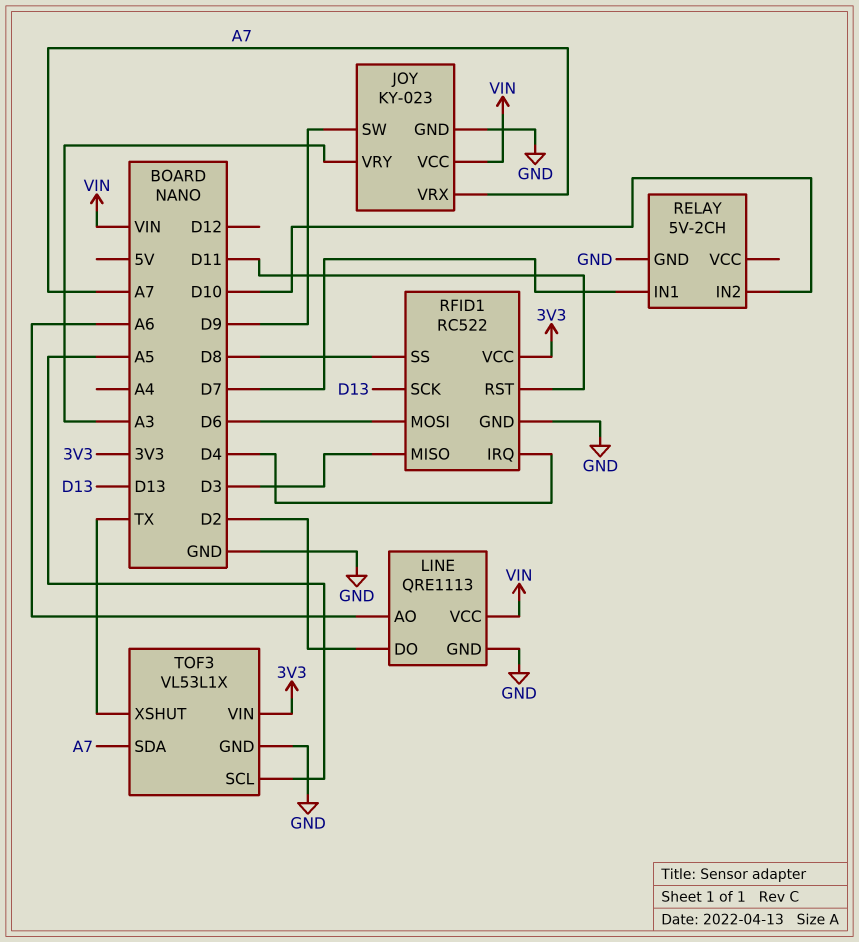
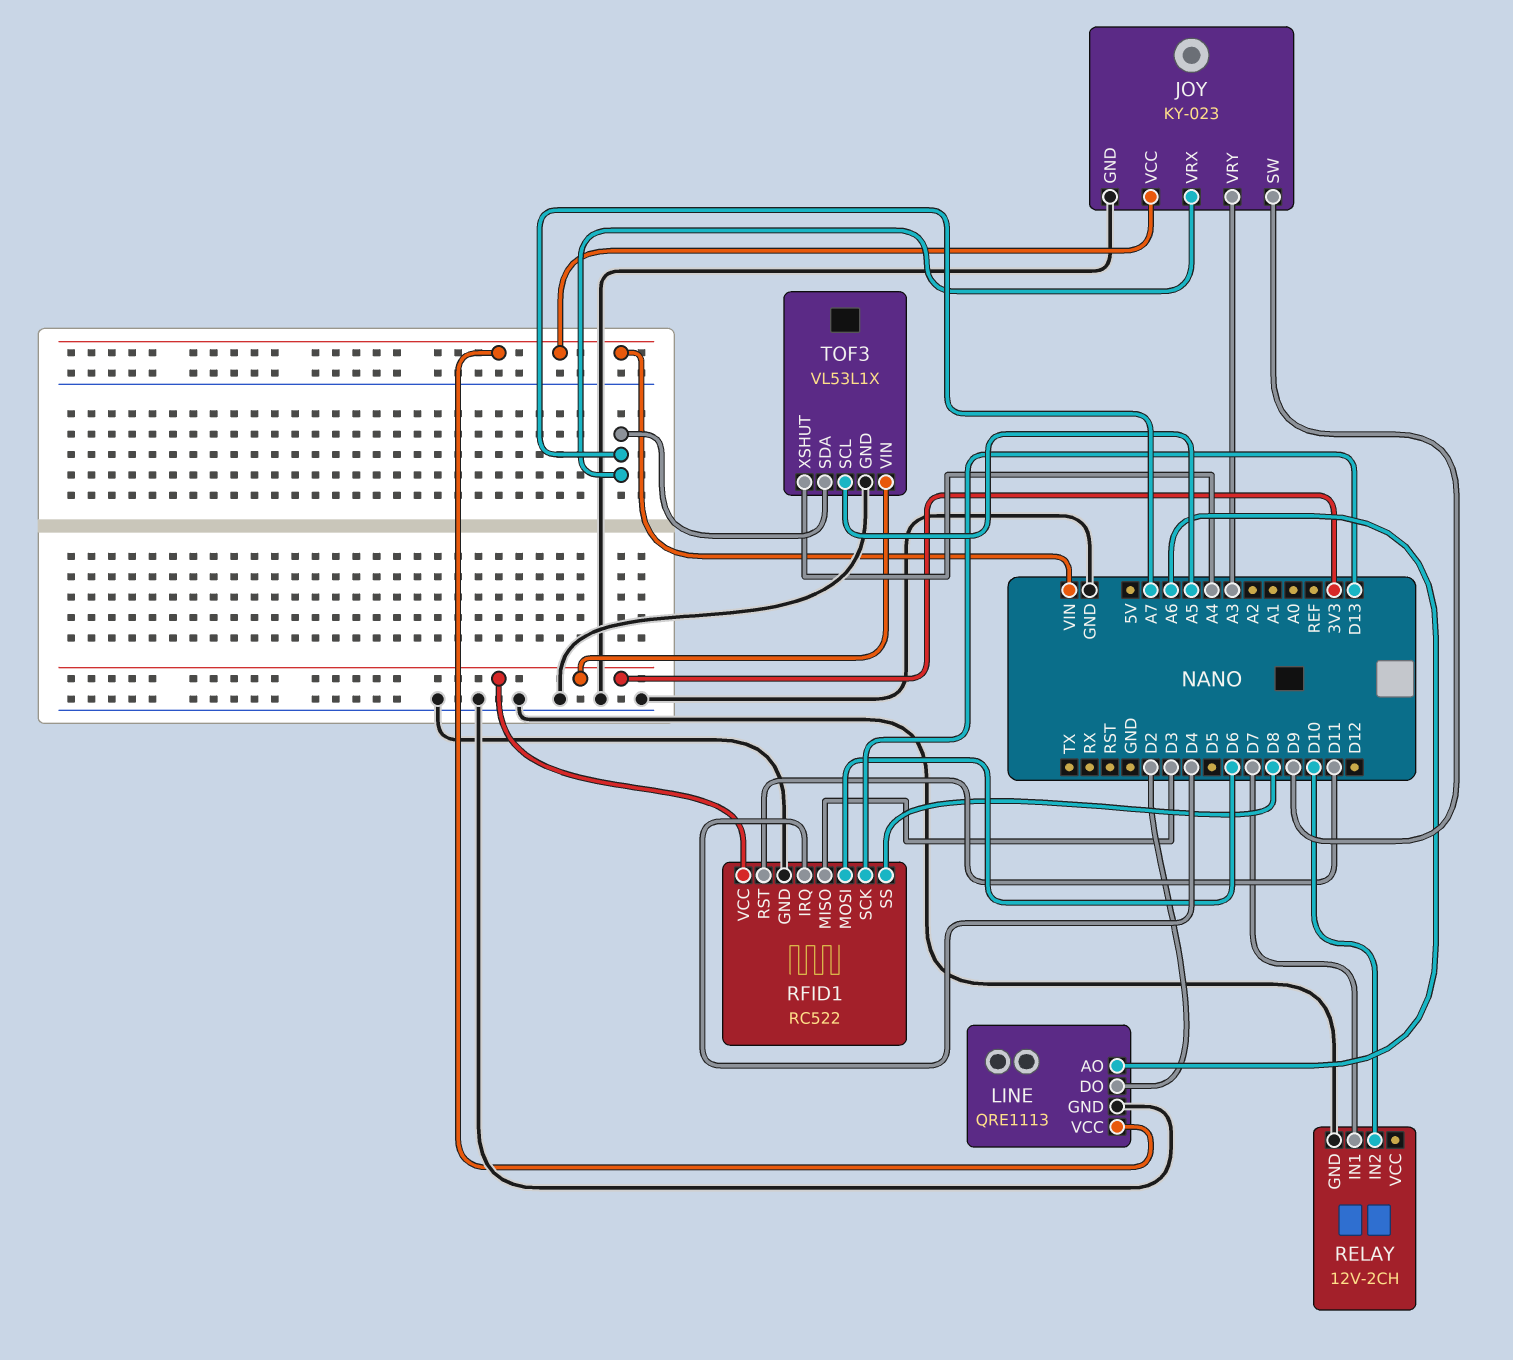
RELAY: 5V-2CH -> 12V-2CH
TOF3 pin XSHUT: TX -> A4

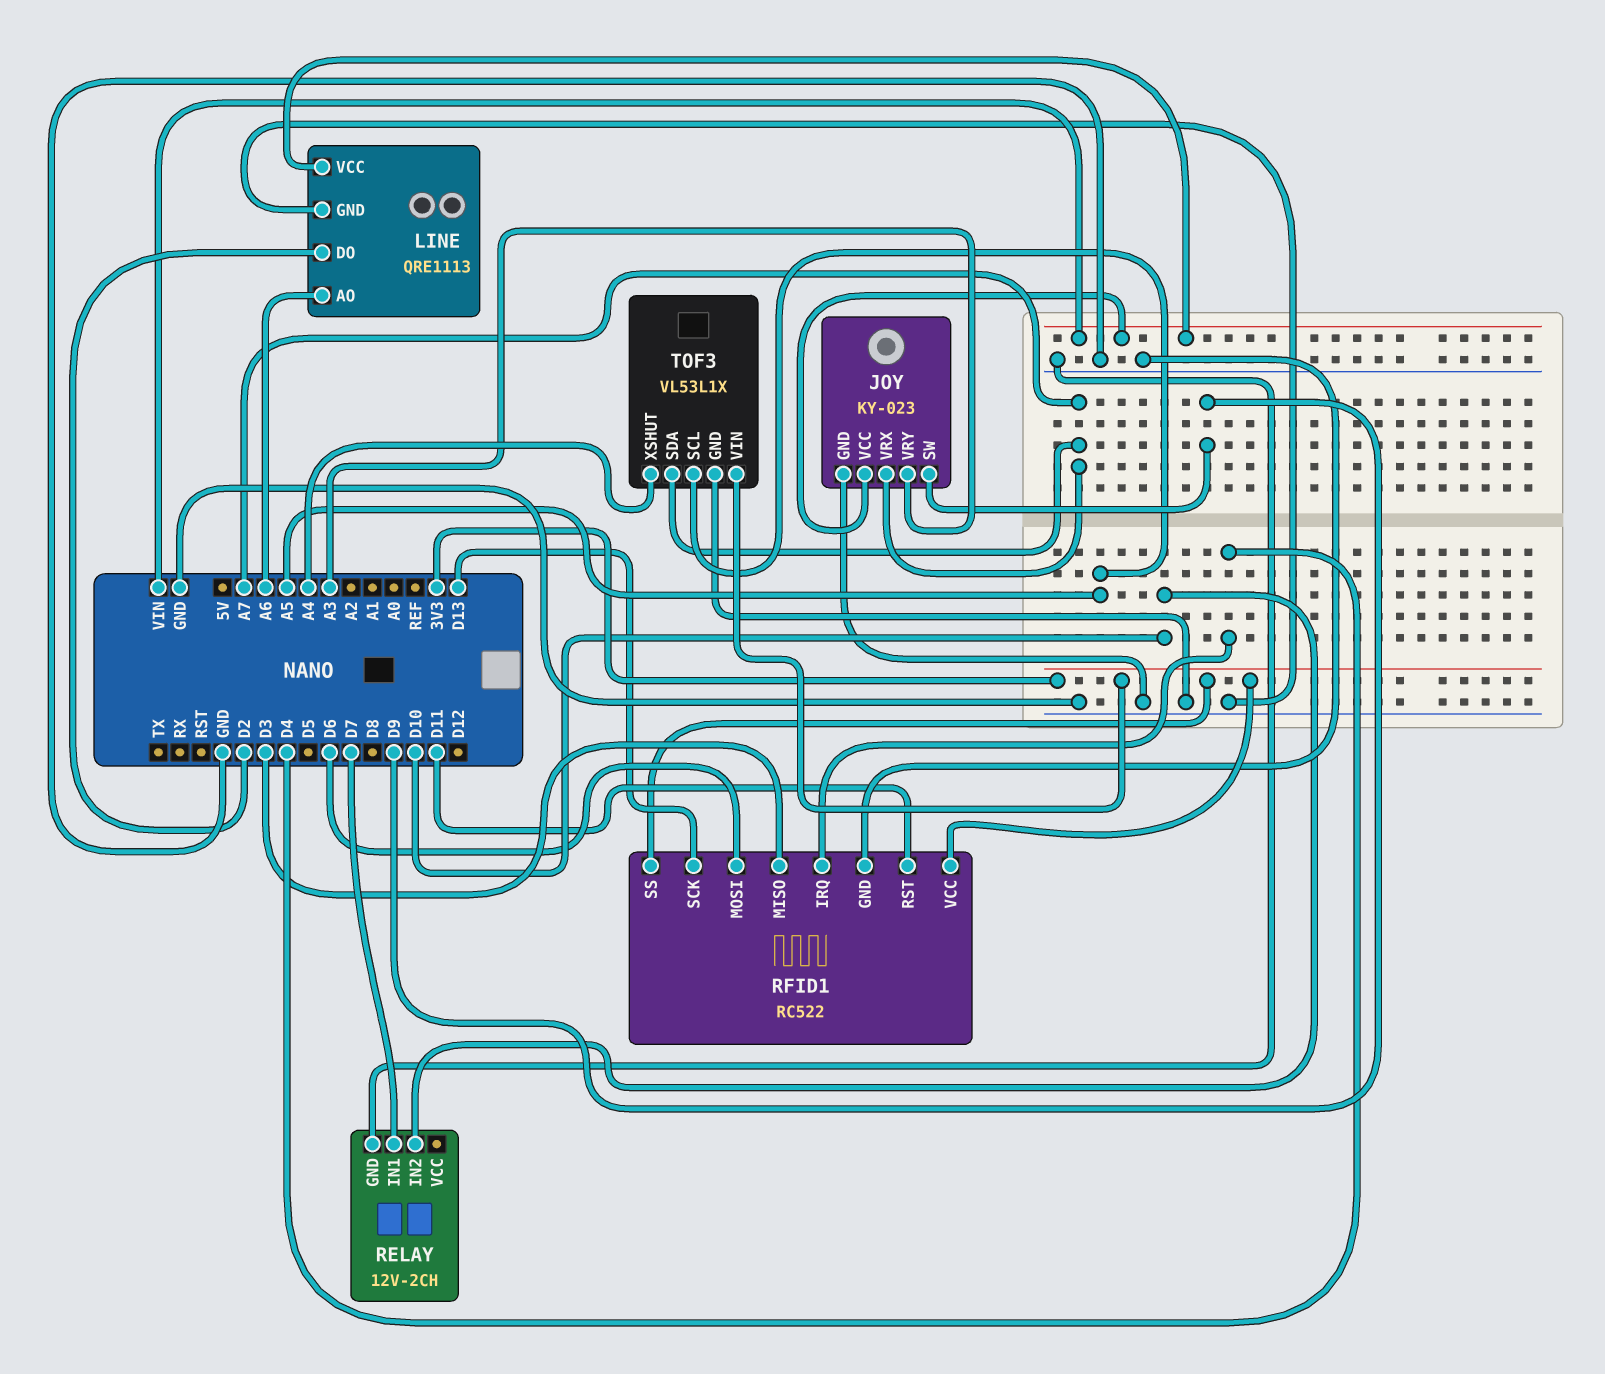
RFID1 pin SS: D8 -> 3V3

